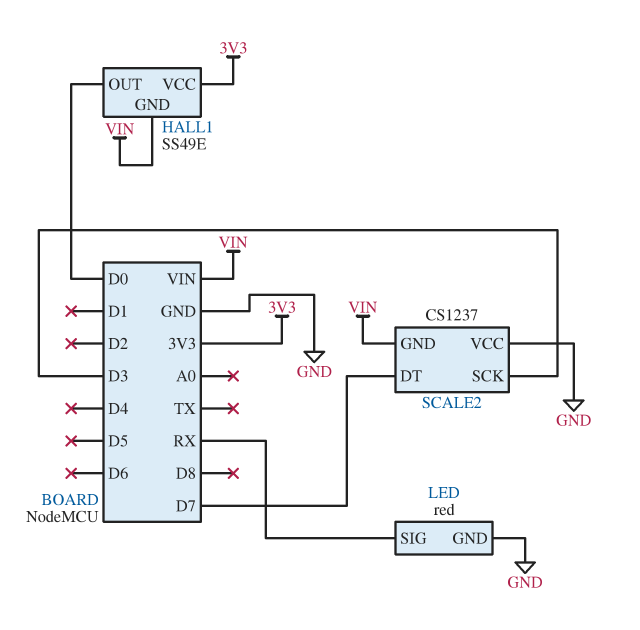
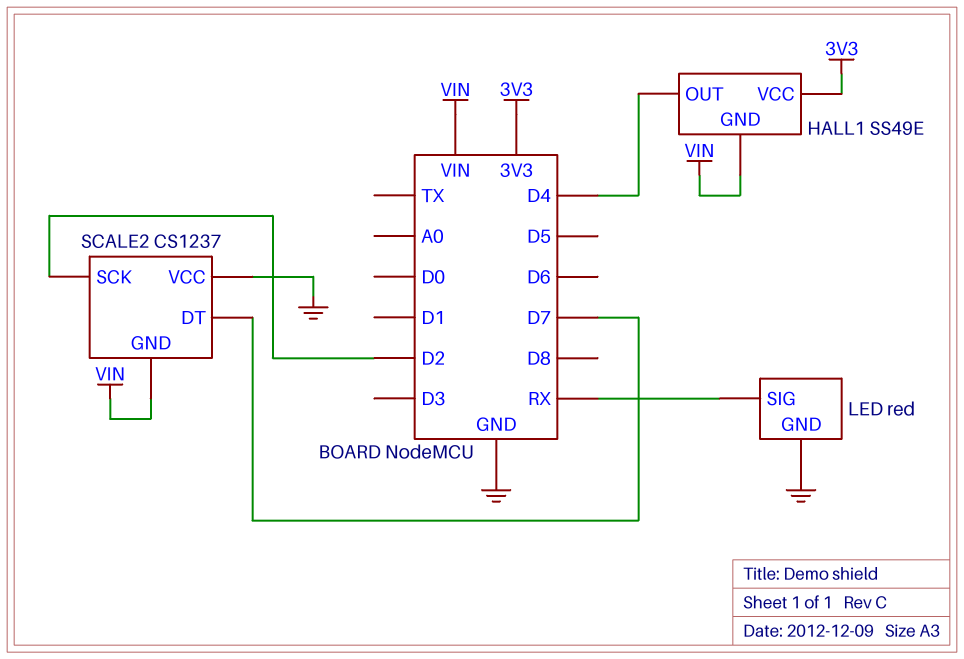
HALL1 pin OUT: D0 -> D4
SCALE2 pin SCK: D3 -> D2

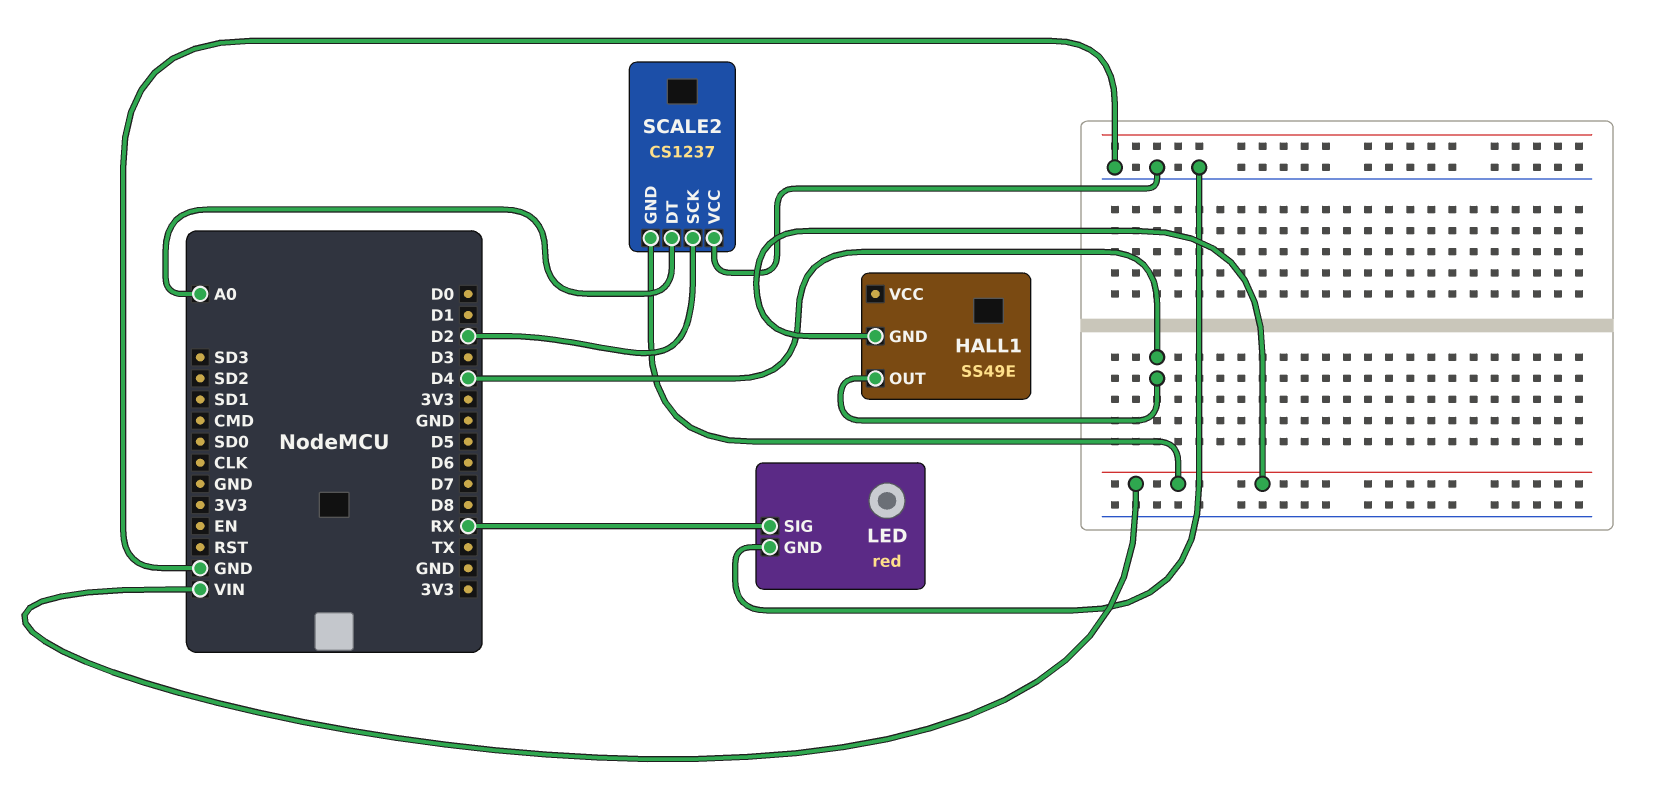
HALL1 pin VCC: 3V3 -> none
SCALE2 pin DT: D7 -> A0

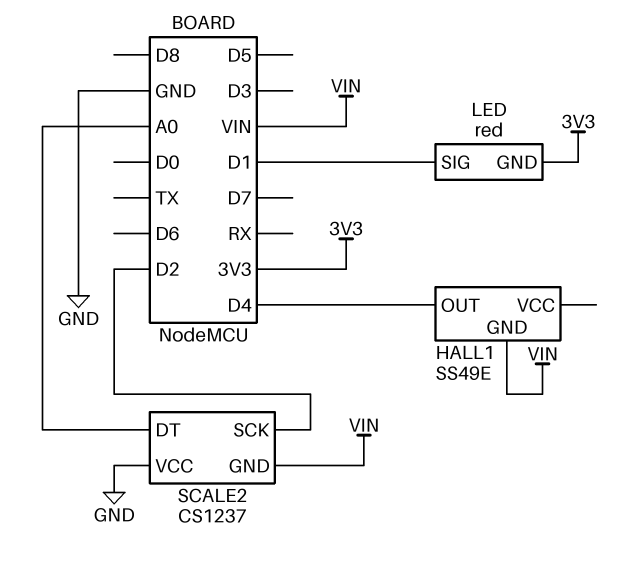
LED pin GND: GND -> 3V3
LED pin SIG: RX -> D1

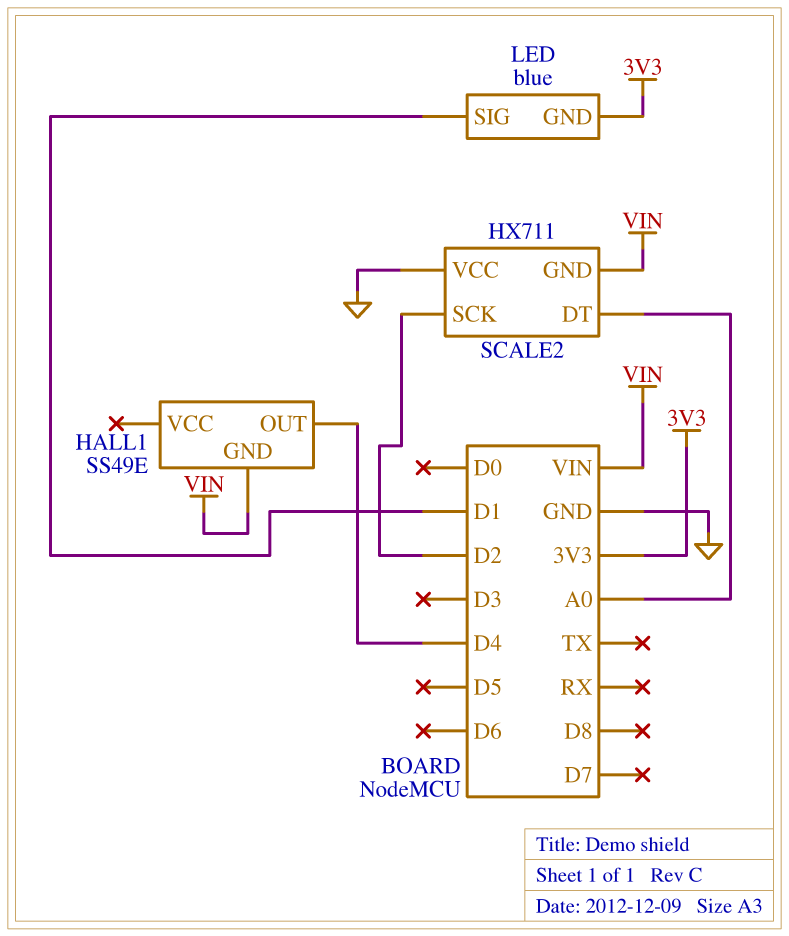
LED: red -> blue
SCALE2: CS1237 -> HX711

